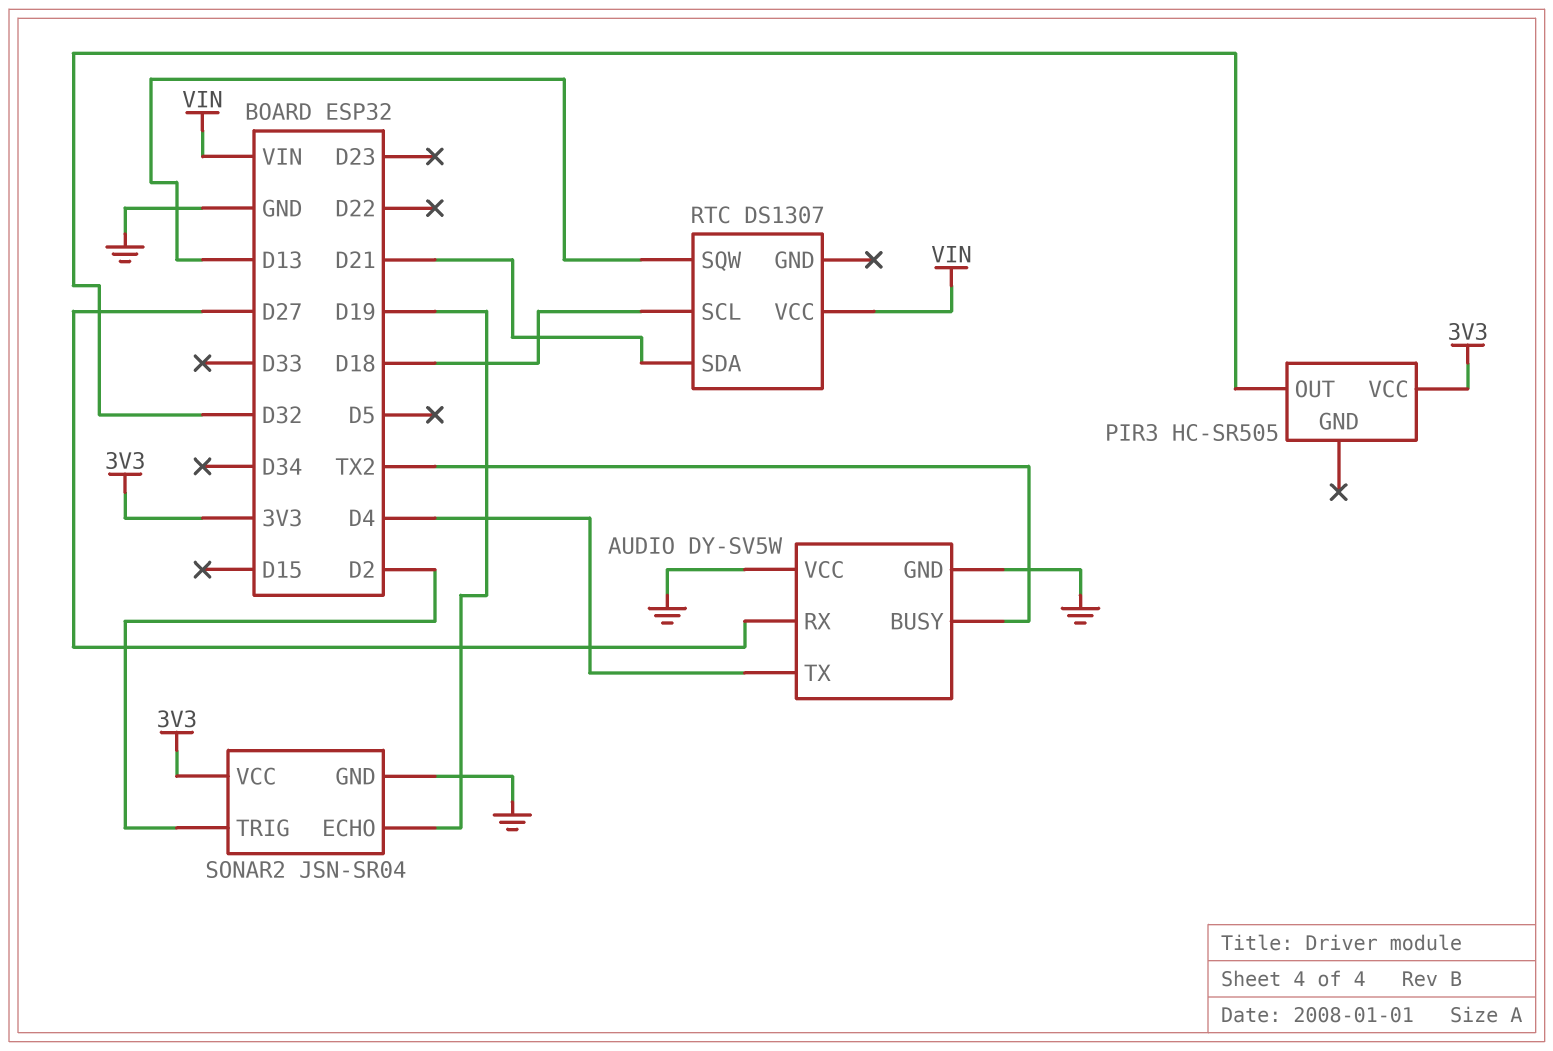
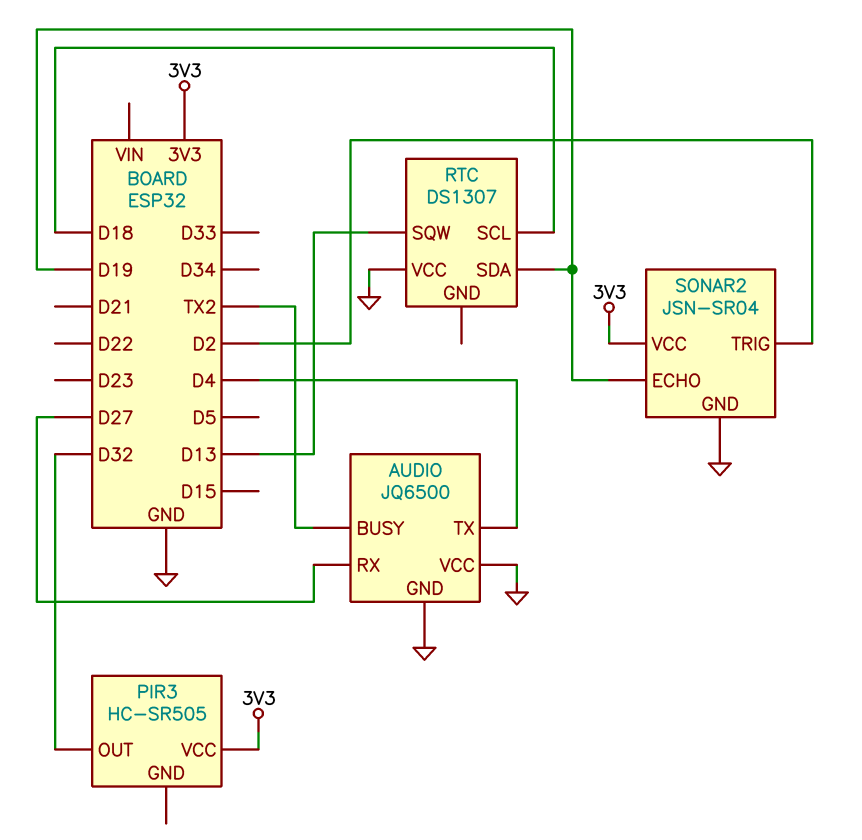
AUDIO: DY-SV5W -> JQ6500
RTC pin SDA: D21 -> D19
RTC pin VCC: VIN -> GND

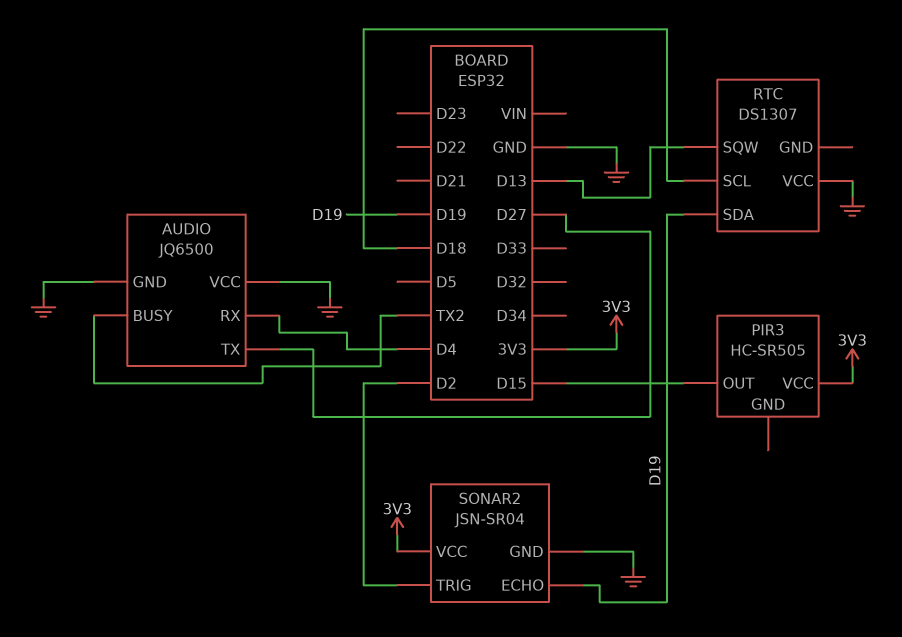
AUDIO pin RX: D27 -> D4
AUDIO pin TX: D4 -> D27
PIR3 pin OUT: D32 -> D15

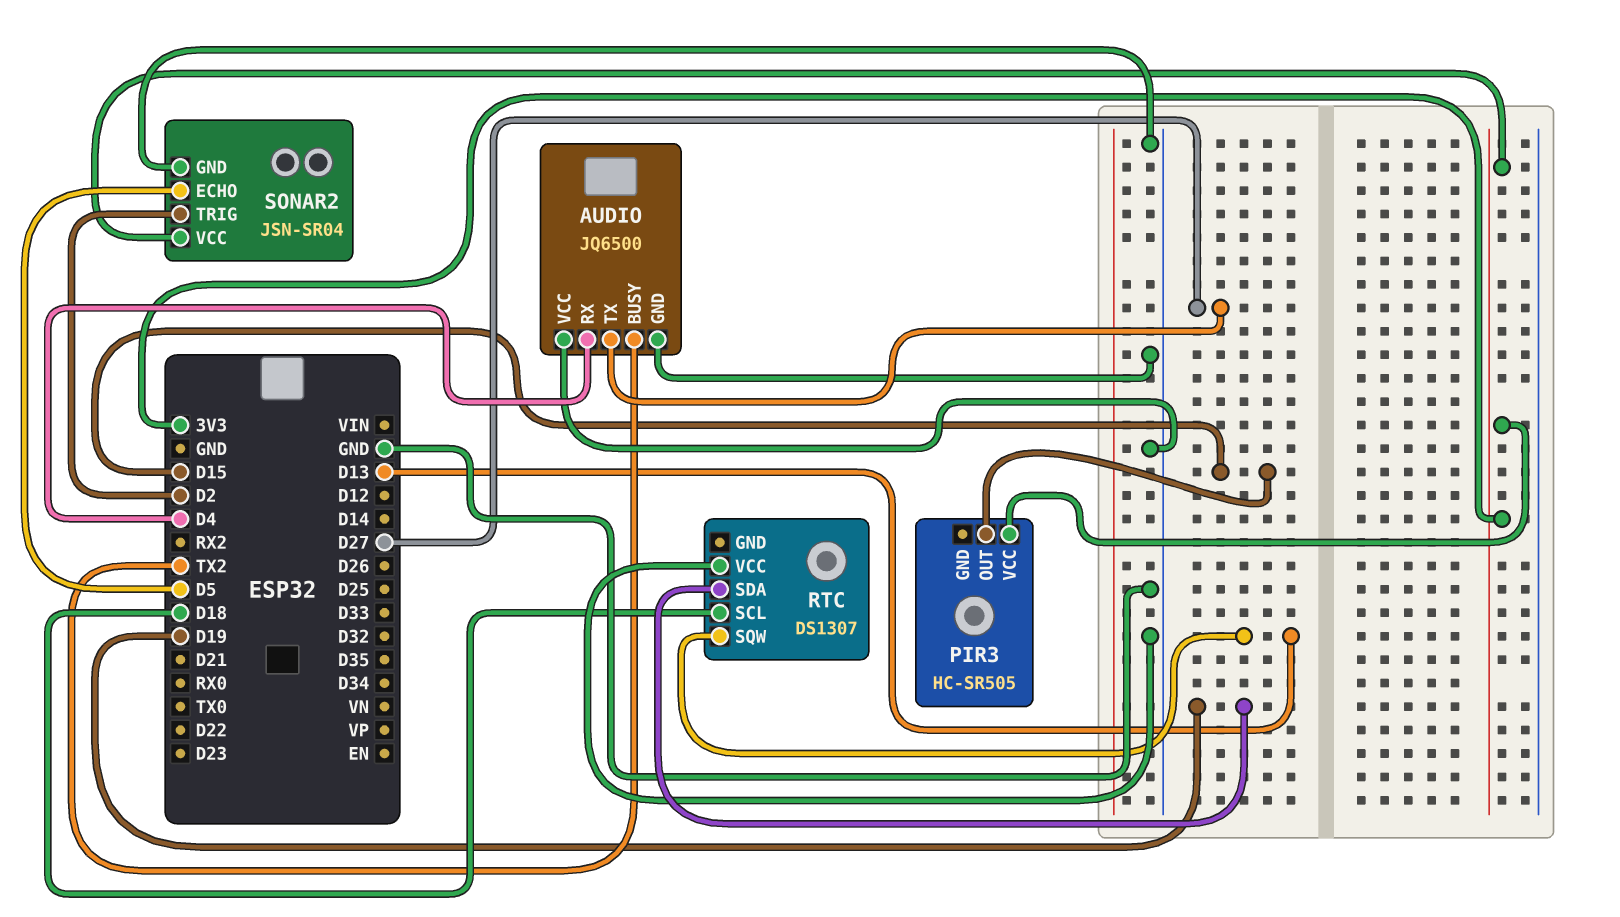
SONAR2 pin ECHO: D19 -> D5

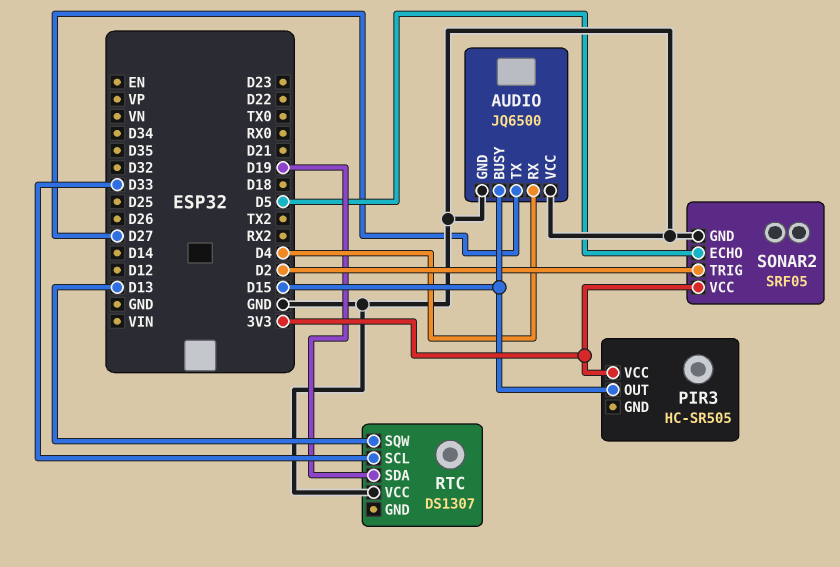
AUDIO pin BUSY: TX2 -> D15
RTC pin SCL: D18 -> D33
SONAR2: JSN-SR04 -> SRF05

